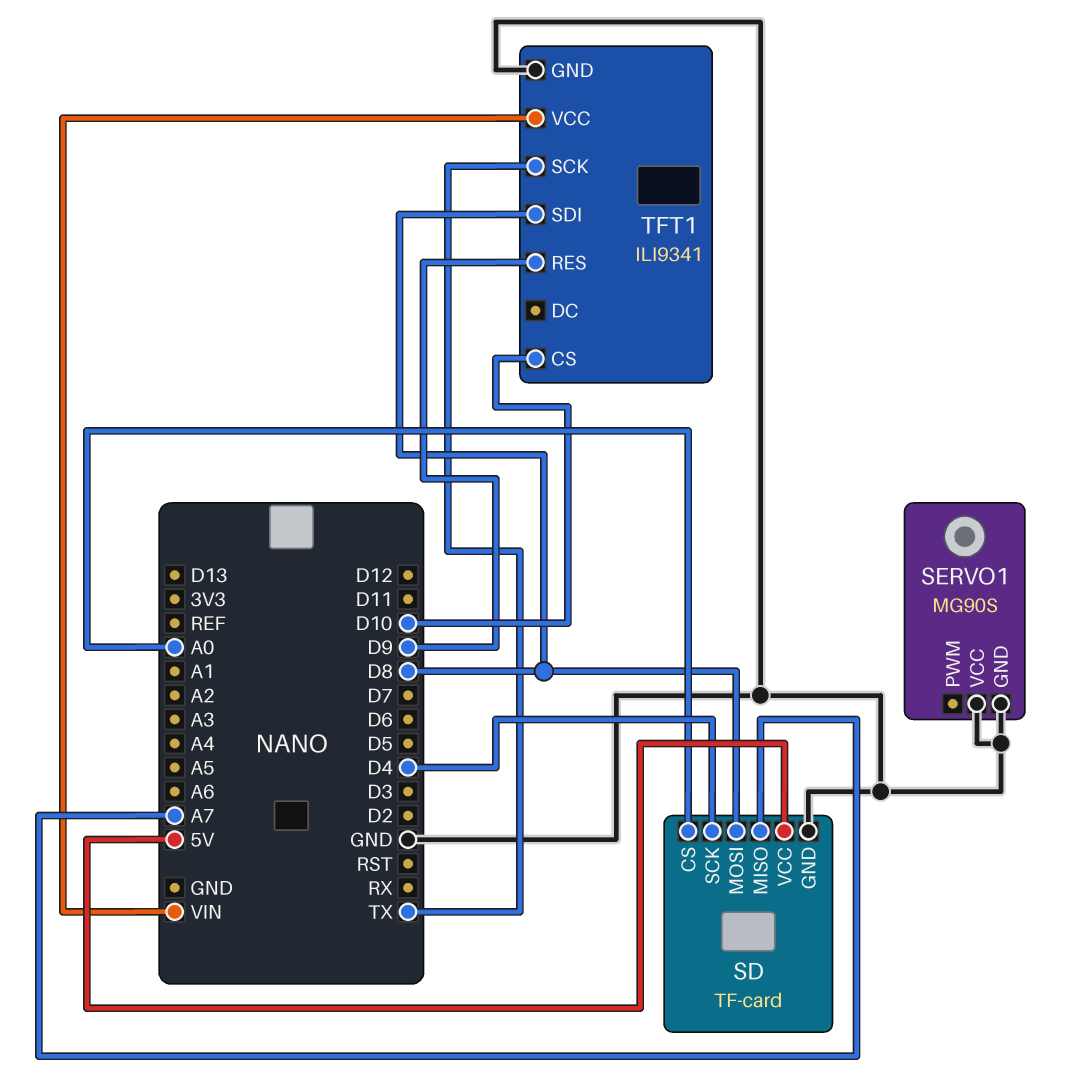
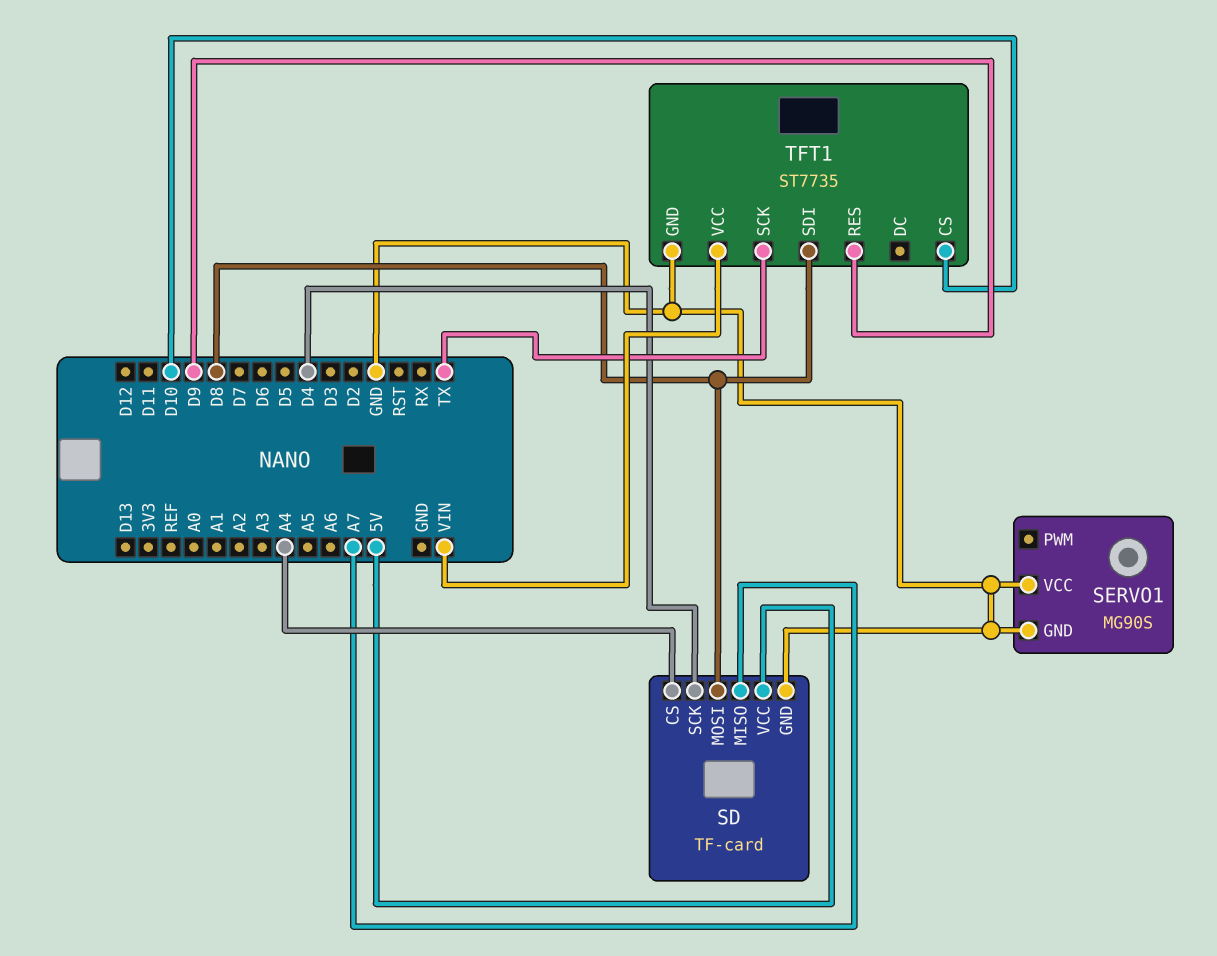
SD pin CS: A0 -> A4
TFT1: ILI9341 -> ST7735

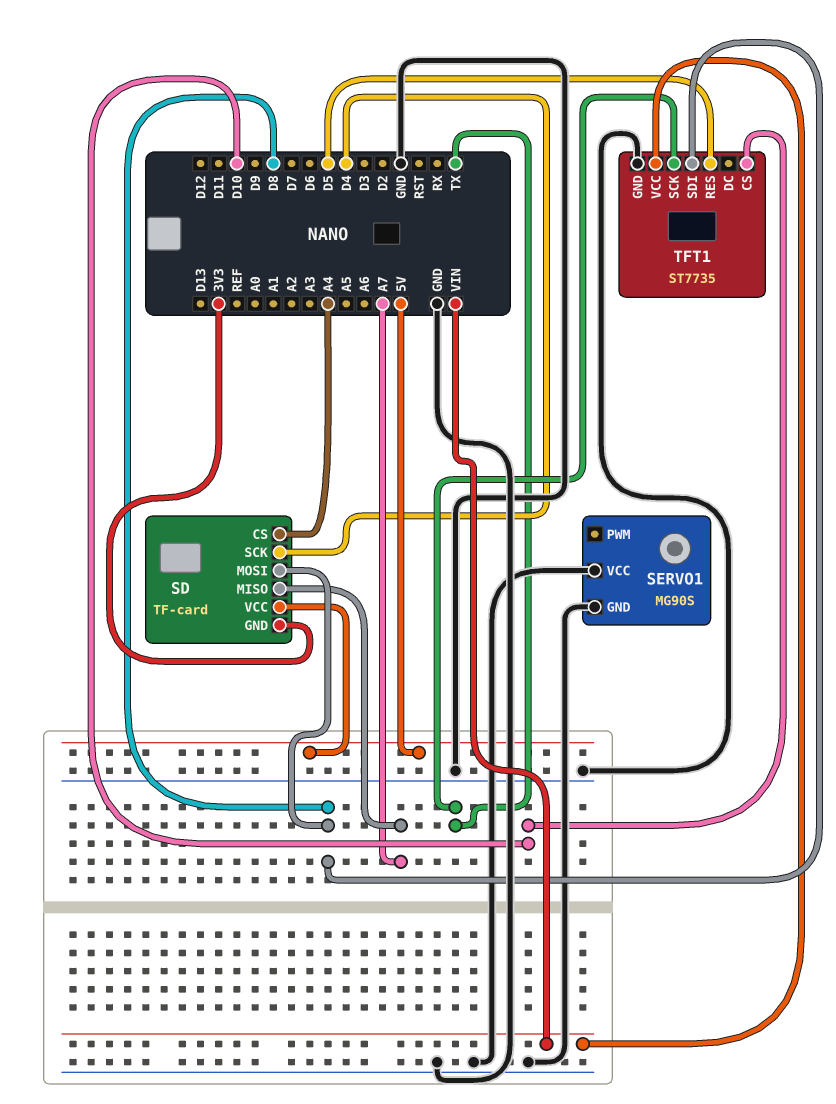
SD pin GND: GND -> 3V3
TFT1 pin RES: D9 -> D5

